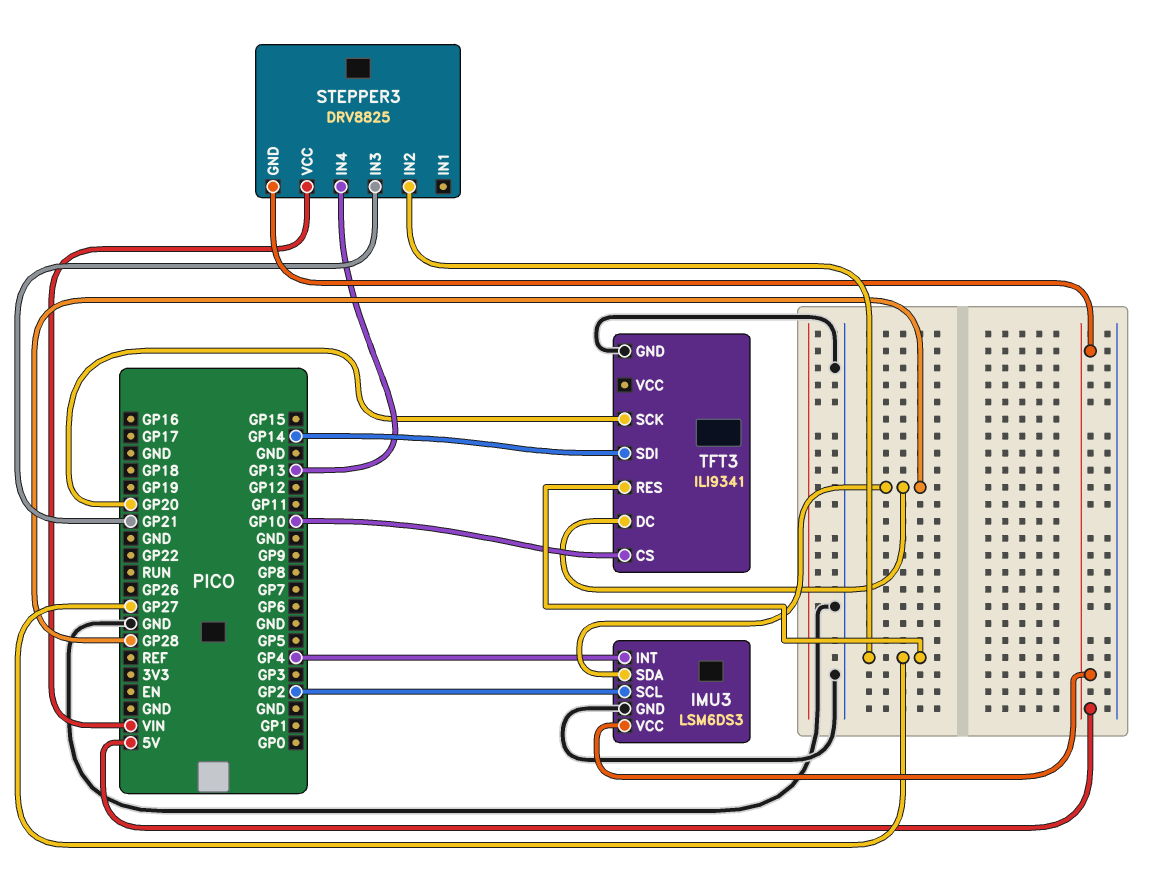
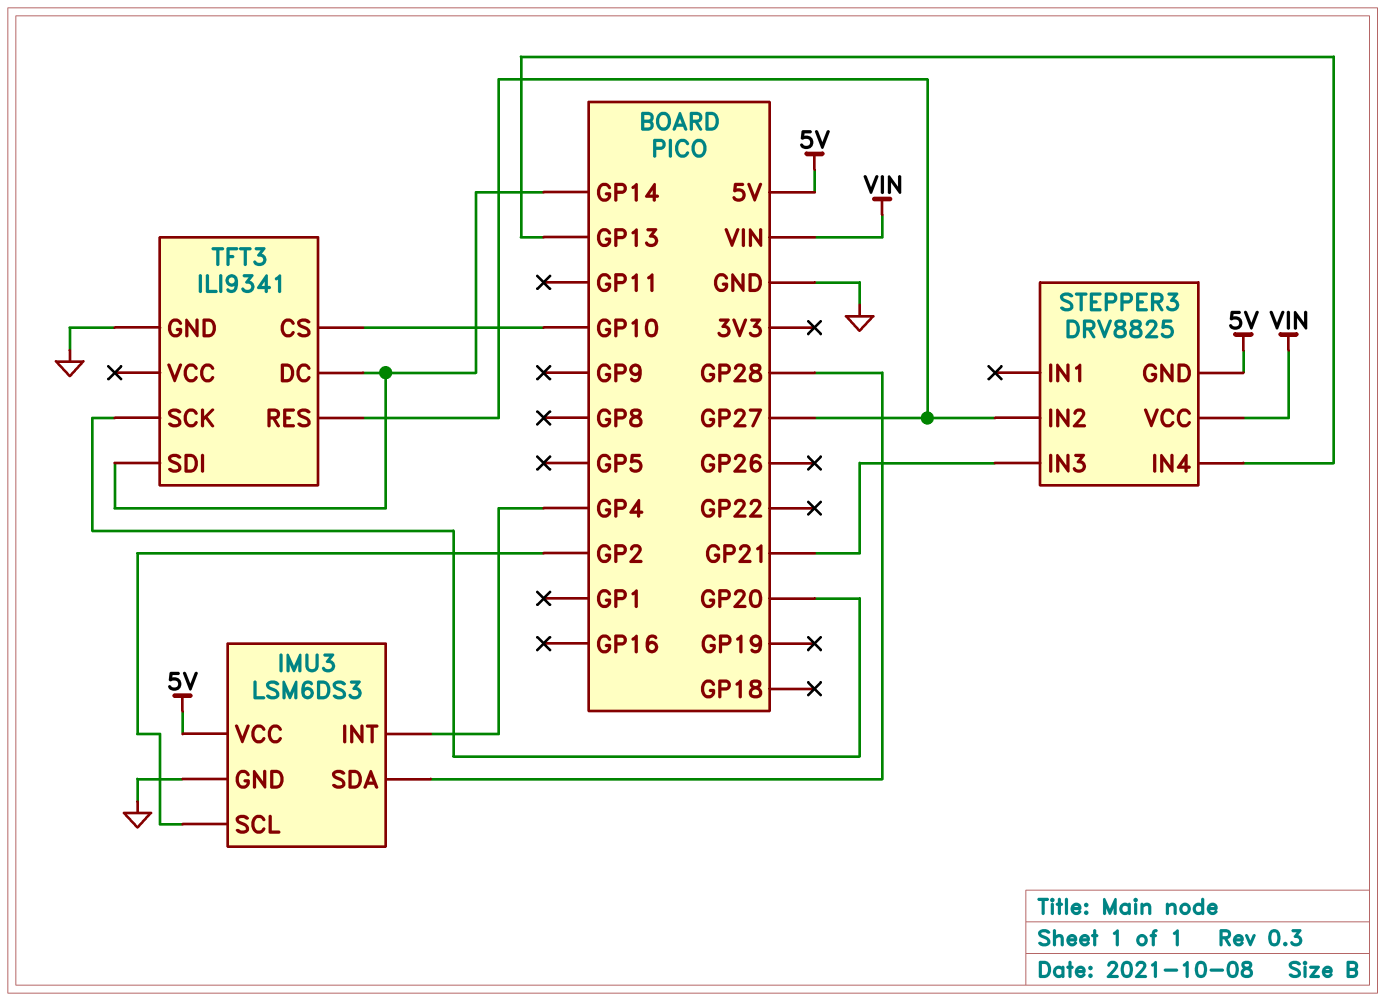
TFT3 pin DC: GP28 -> GP14

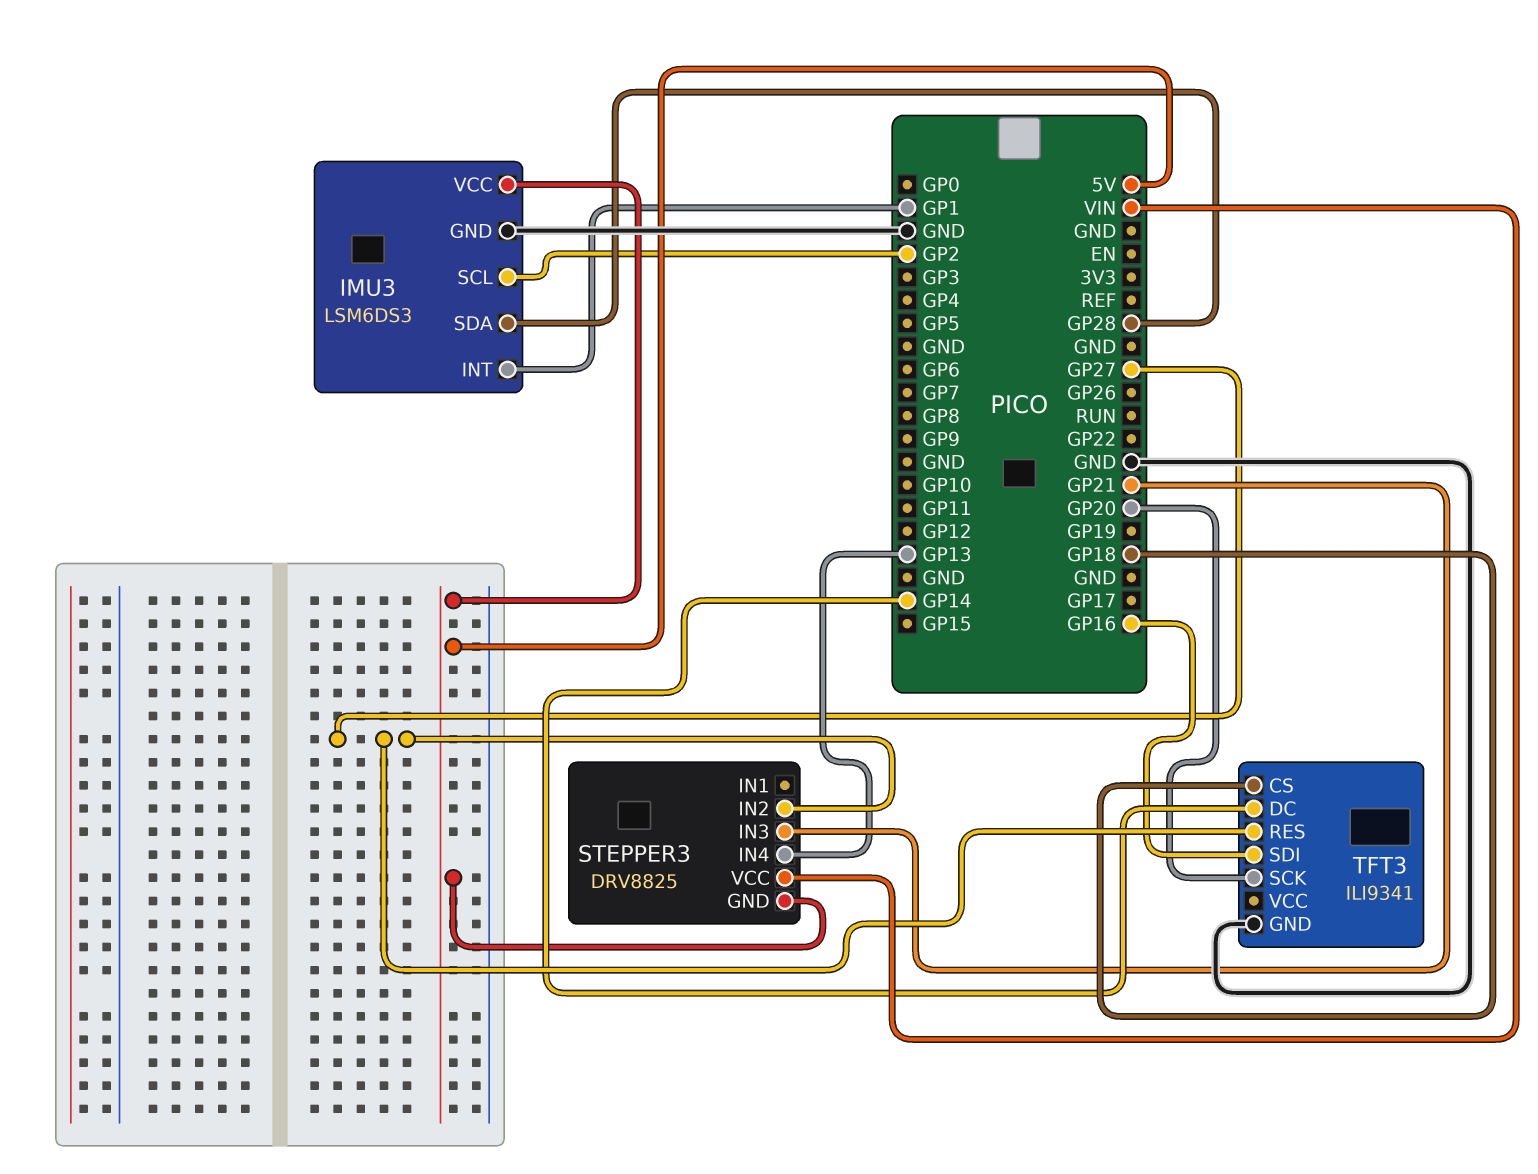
IMU3 pin INT: GP4 -> GP1
TFT3 pin CS: GP10 -> GP18
TFT3 pin SDI: GP14 -> GP16

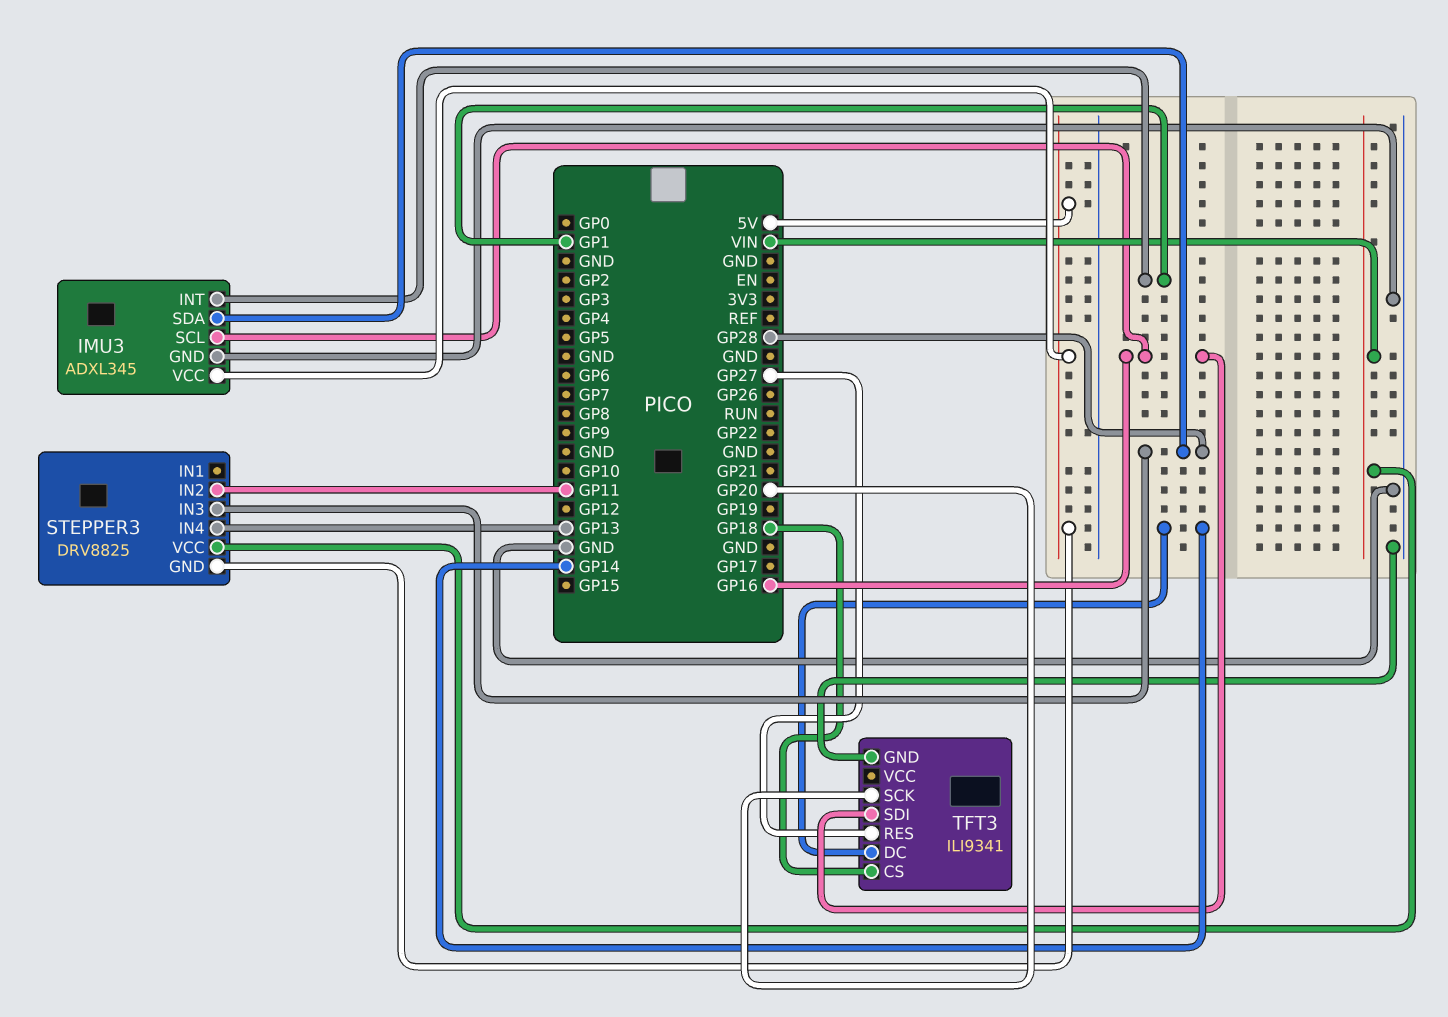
IMU3: LSM6DS3 -> ADXL345
IMU3 pin SCL: GP2 -> GP16
STEPPER3 pin IN2: GP27 -> GP11
STEPPER3 pin IN3: GP21 -> GP28

